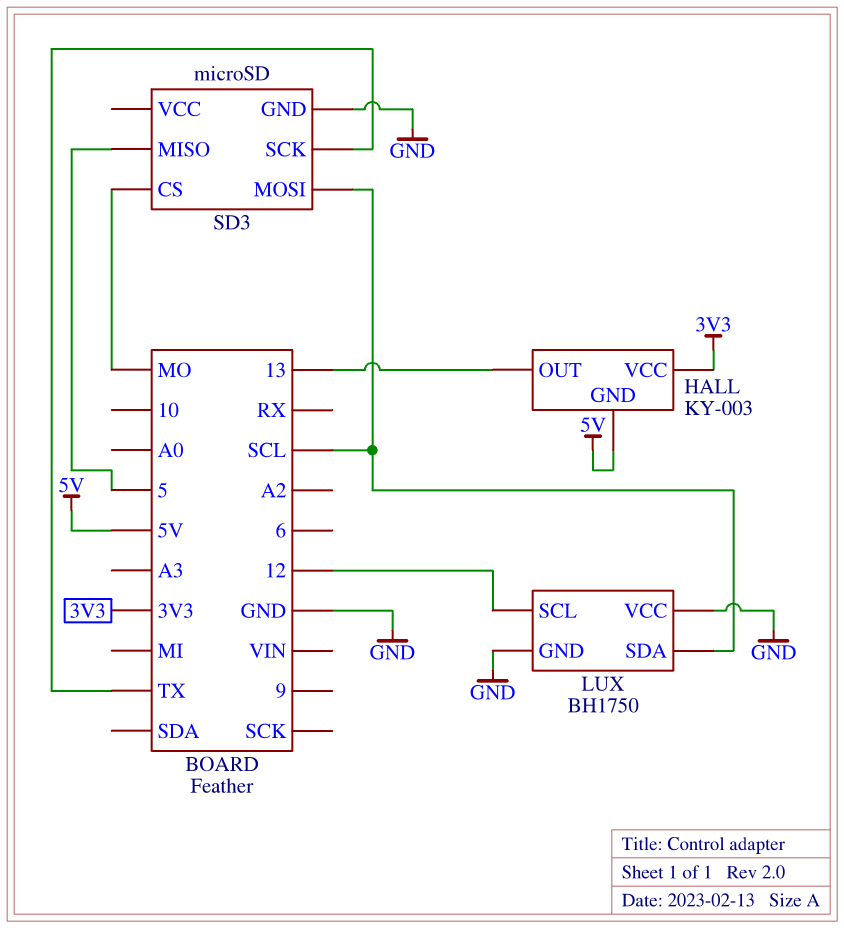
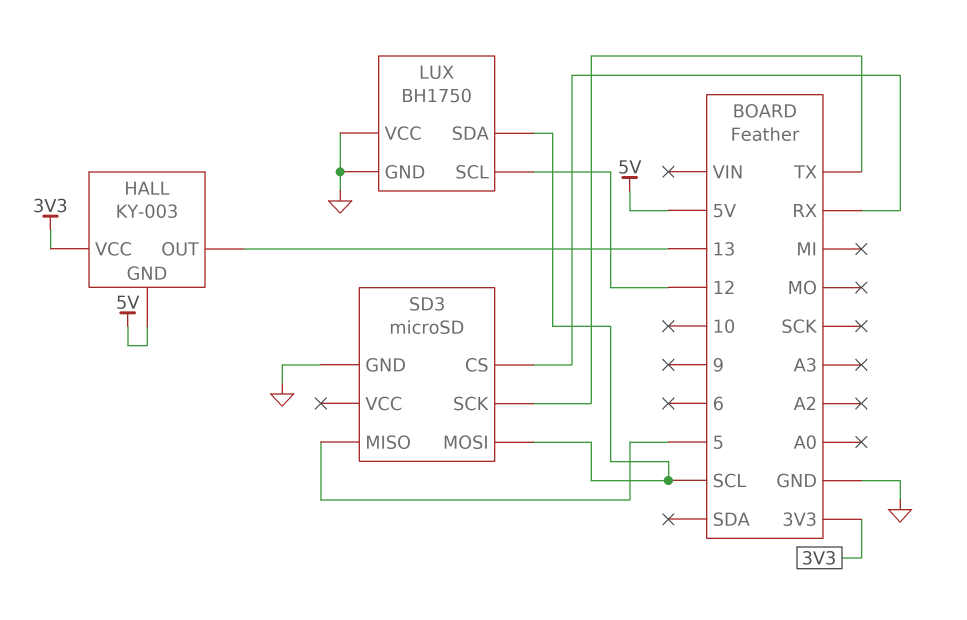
SD3 pin CS: MO -> RX

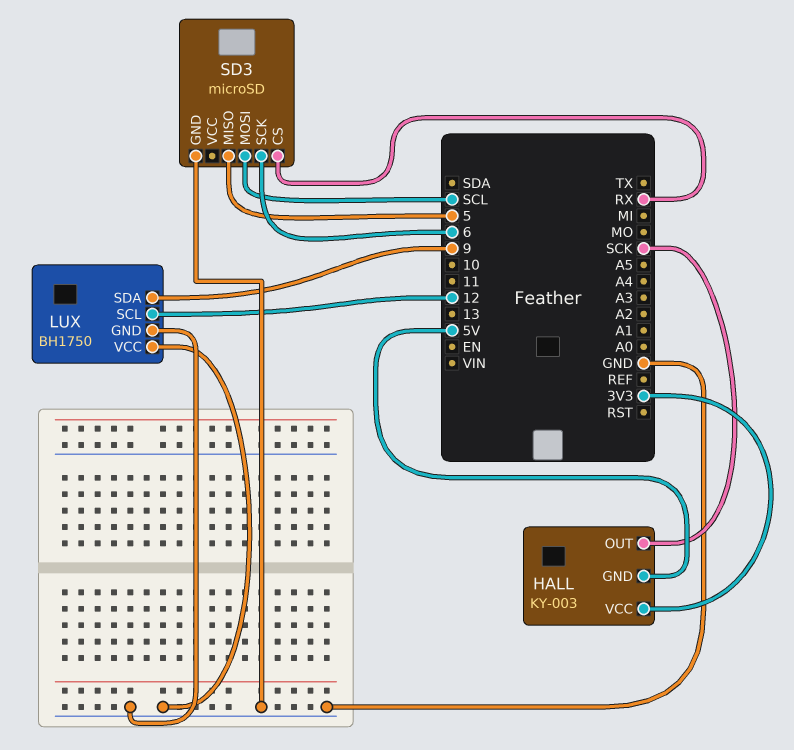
HALL pin OUT: 13 -> SCK
LUX pin SDA: SCL -> 9
SD3 pin SCK: TX -> 6

